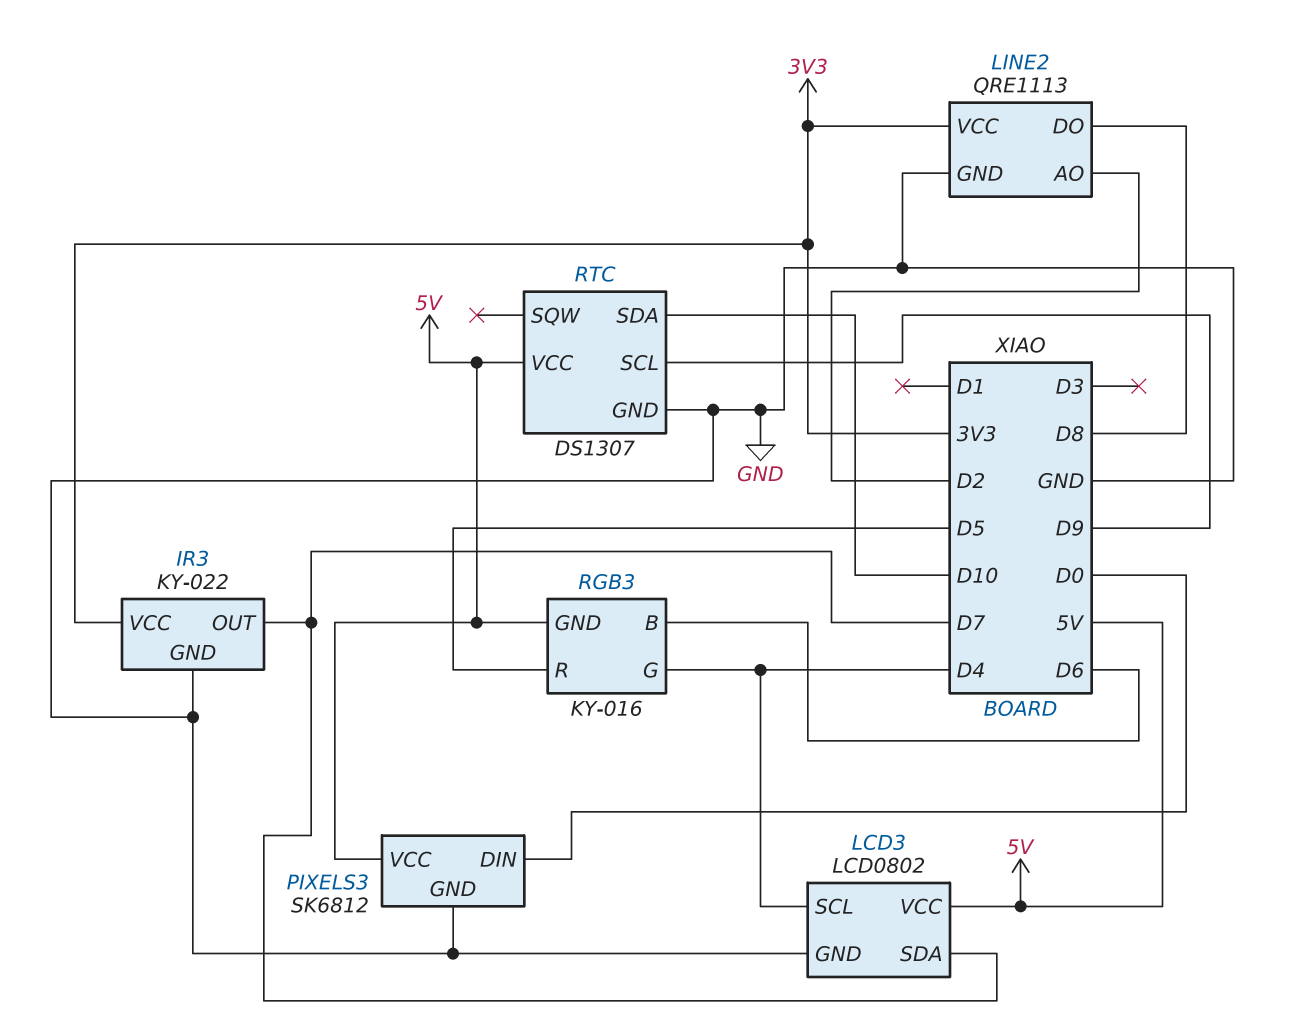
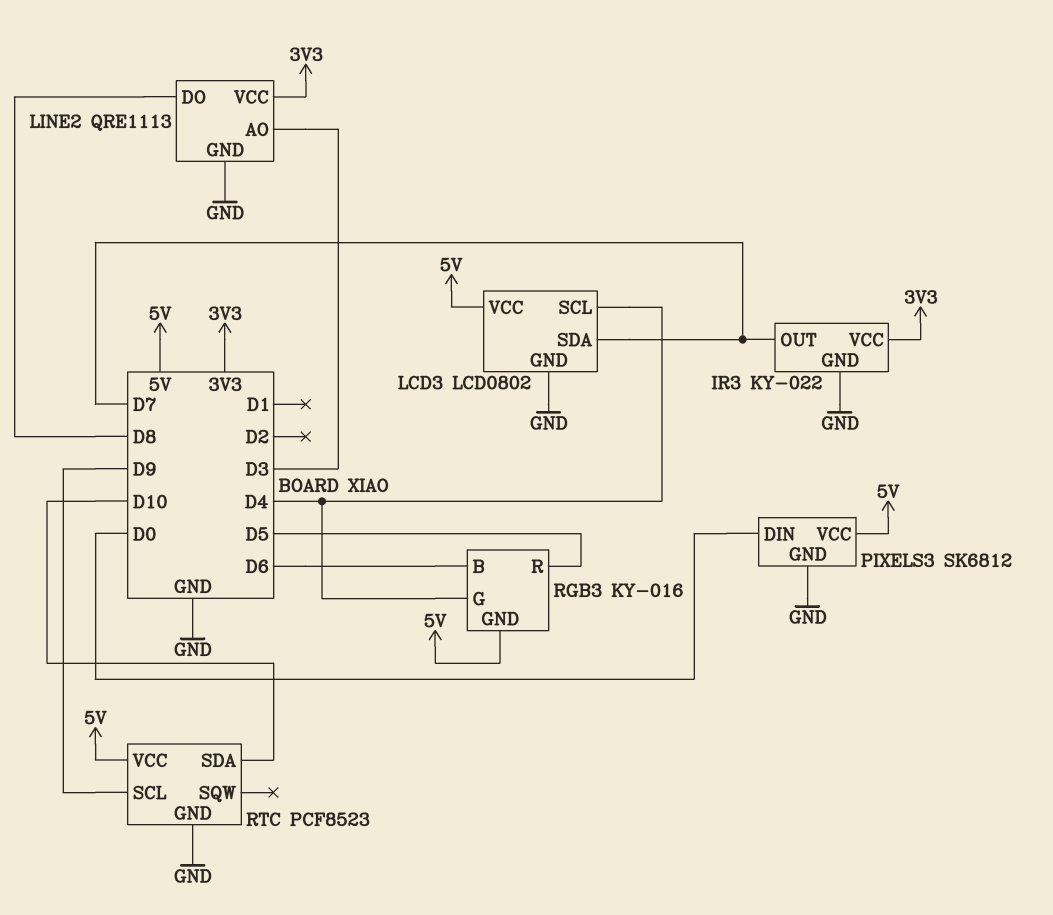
LINE2 pin AO: D2 -> D3
RTC: DS1307 -> PCF8523

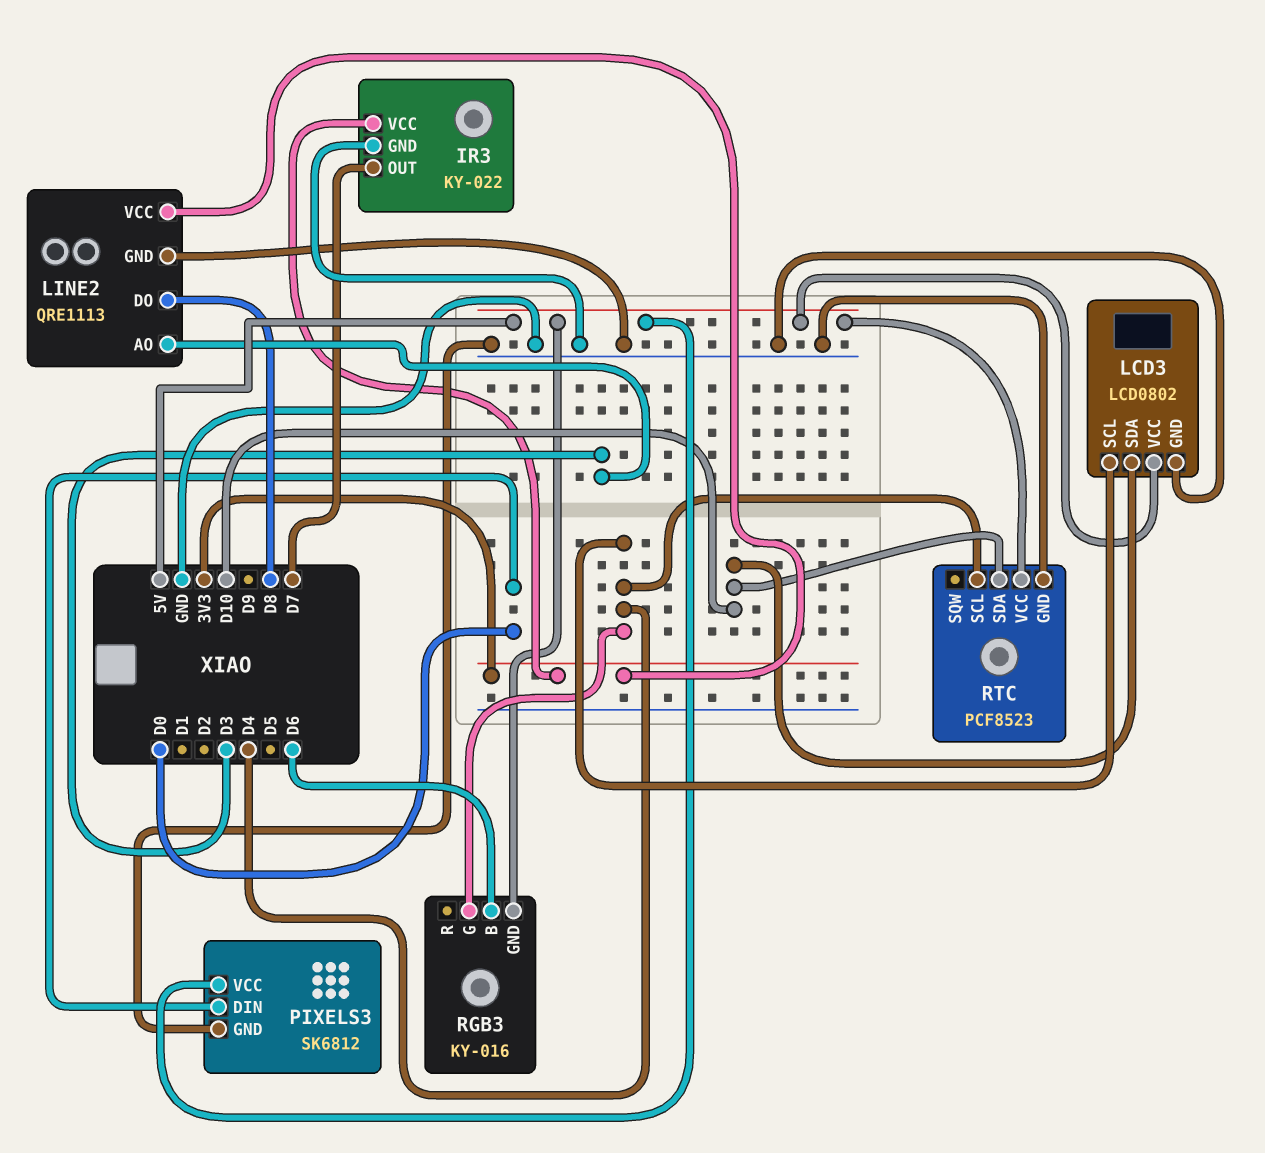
LCD3 pin SDA: D7 -> D10
RGB3 pin R: D5 -> none
RTC pin SCL: D9 -> D4

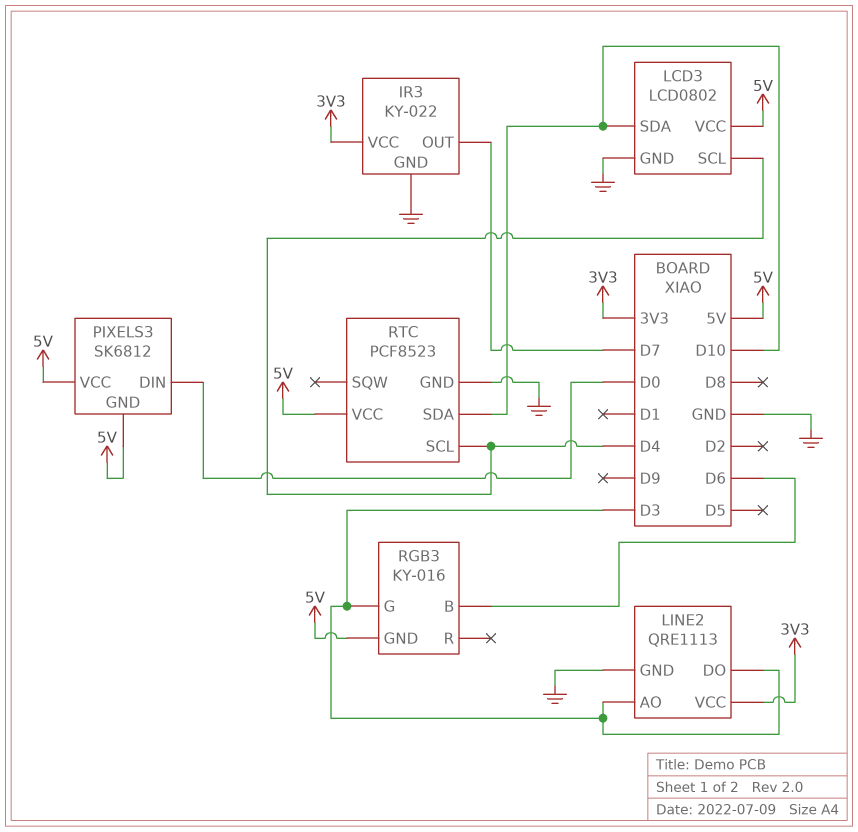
LINE2 pin DO: D8 -> D3
PIXELS3 pin GND: GND -> 5V
RGB3 pin G: D4 -> D3

